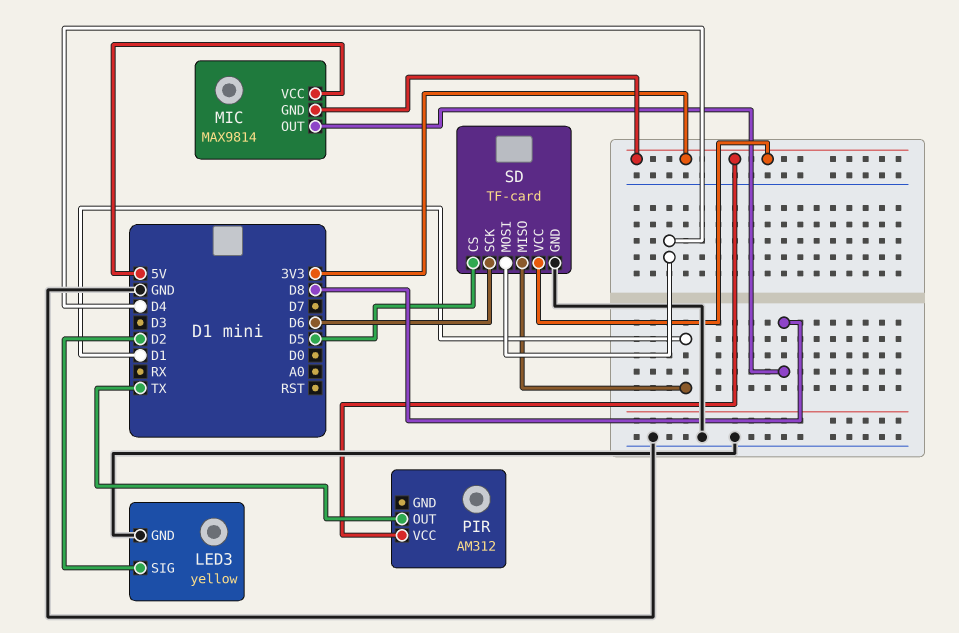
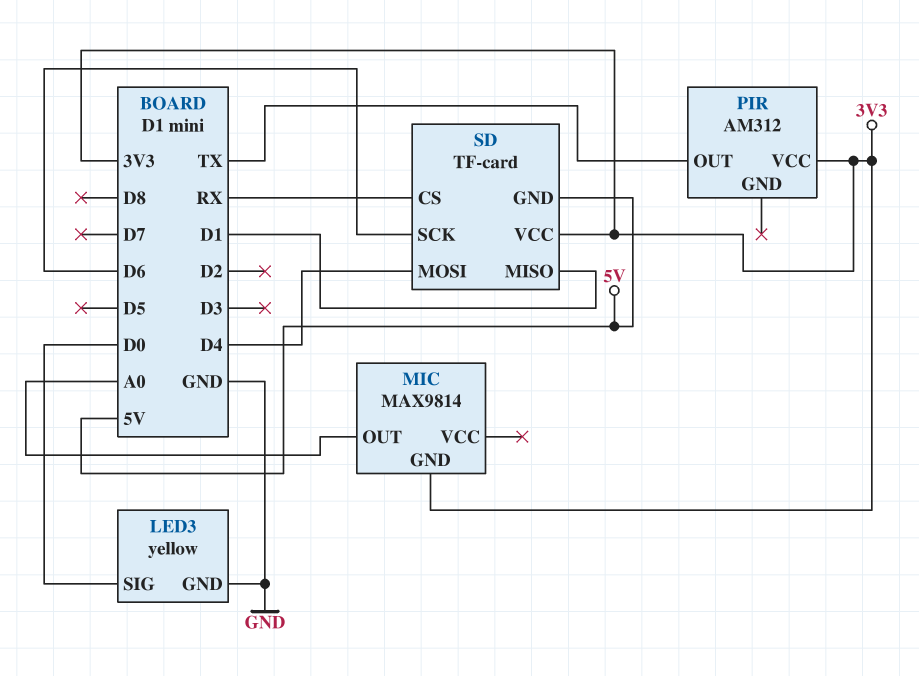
LED3 pin SIG: D2 -> D0
MIC pin OUT: D8 -> A0
MIC pin VCC: 5V -> none
SD pin CS: D5 -> RX
SD pin GND: GND -> 5V

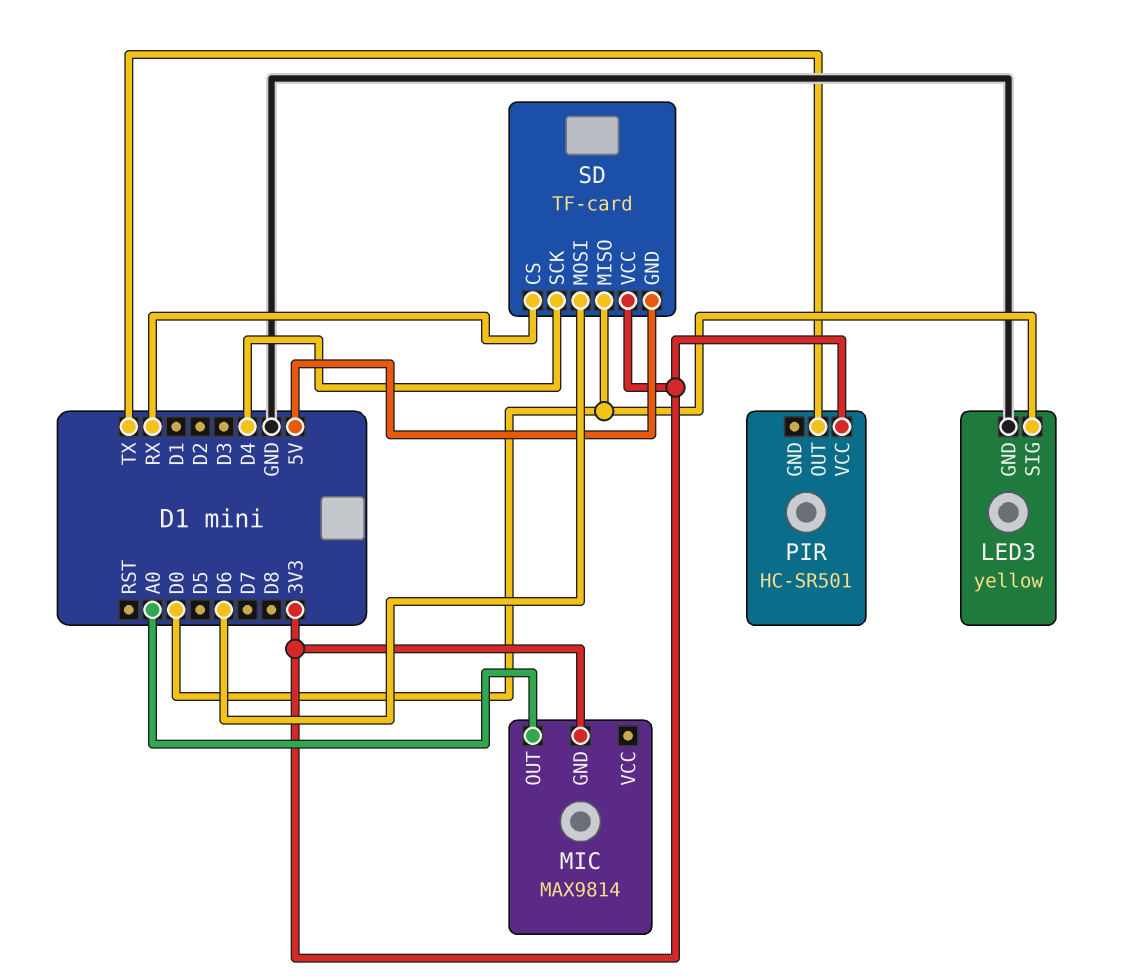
PIR: AM312 -> HC-SR501
SD pin MISO: D1 -> D0
SD pin MOSI: D4 -> D6
SD pin SCK: D6 -> D4

